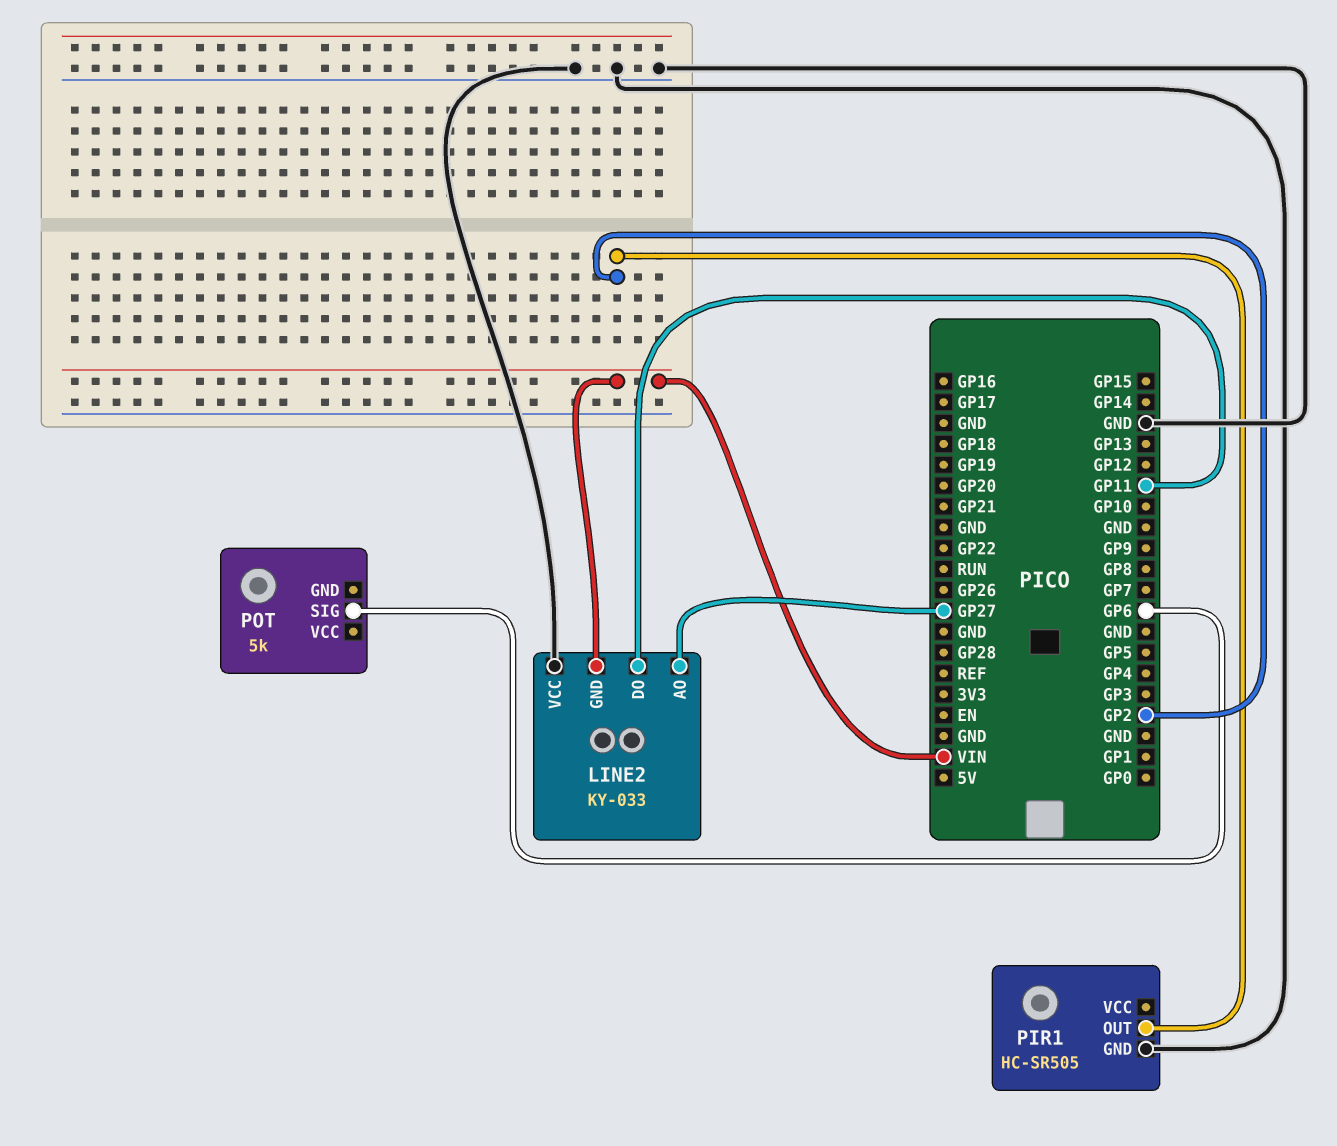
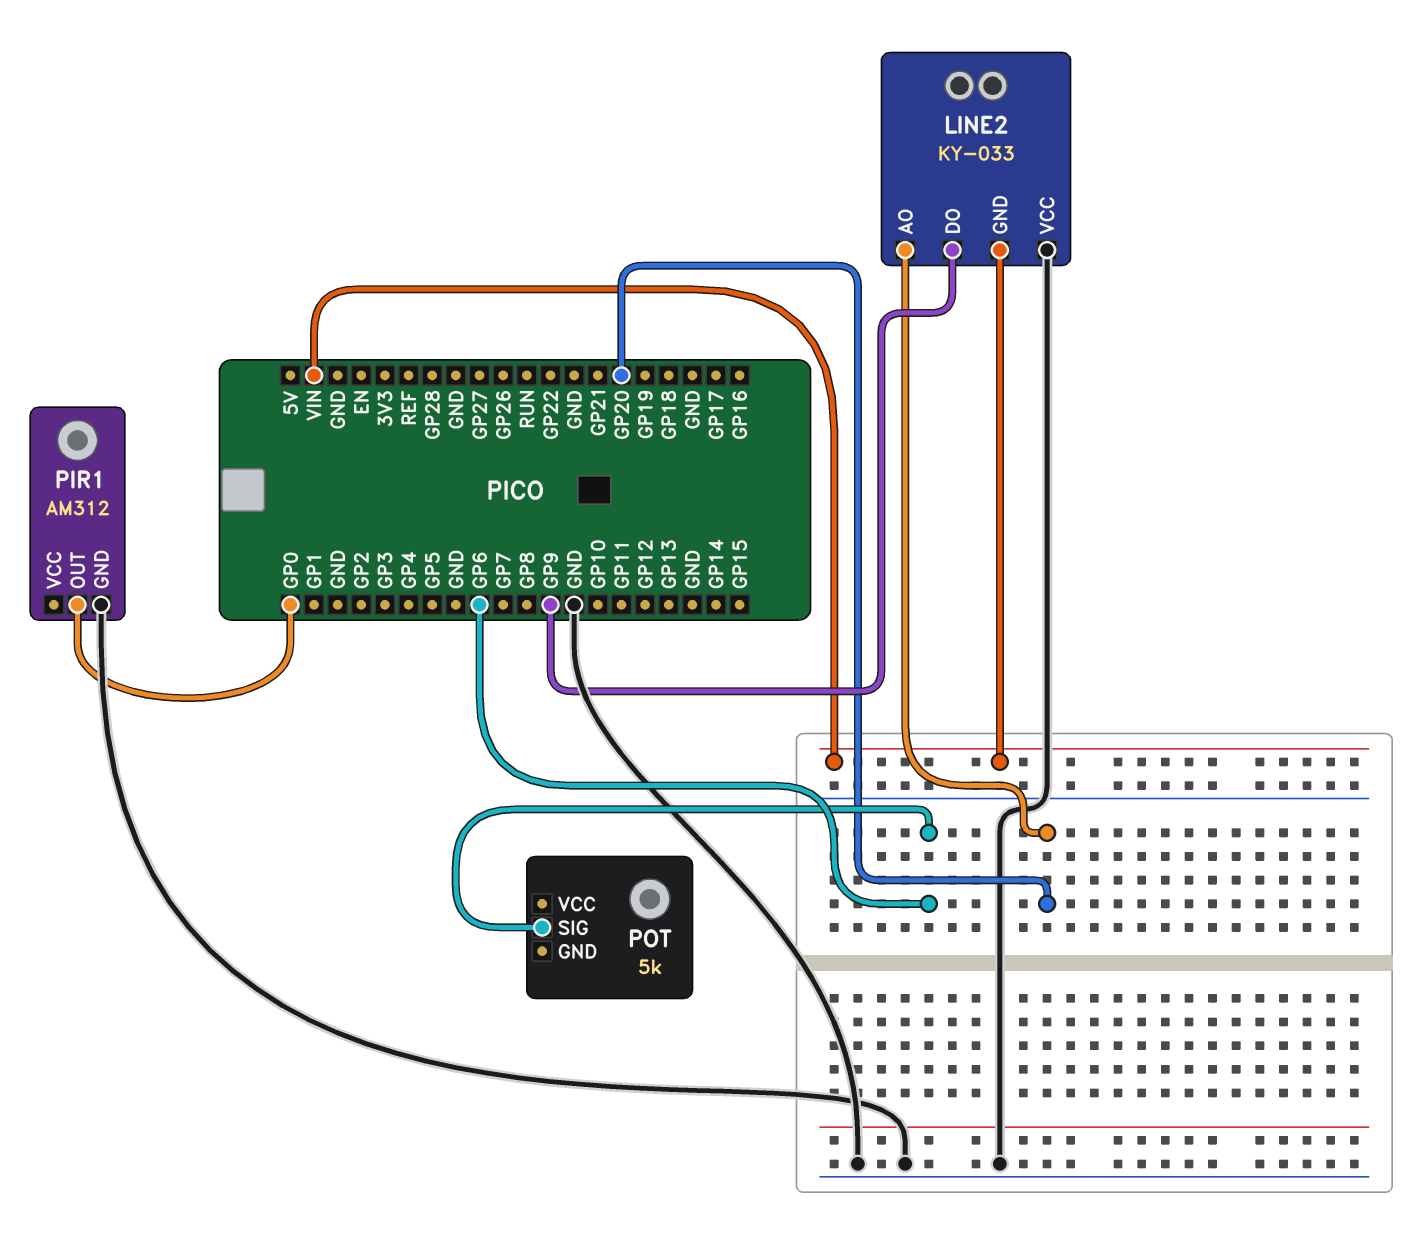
LINE2 pin AO: GP27 -> GP20
LINE2 pin DO: GP11 -> GP9
PIR1: HC-SR505 -> AM312
PIR1 pin OUT: GP2 -> GP0

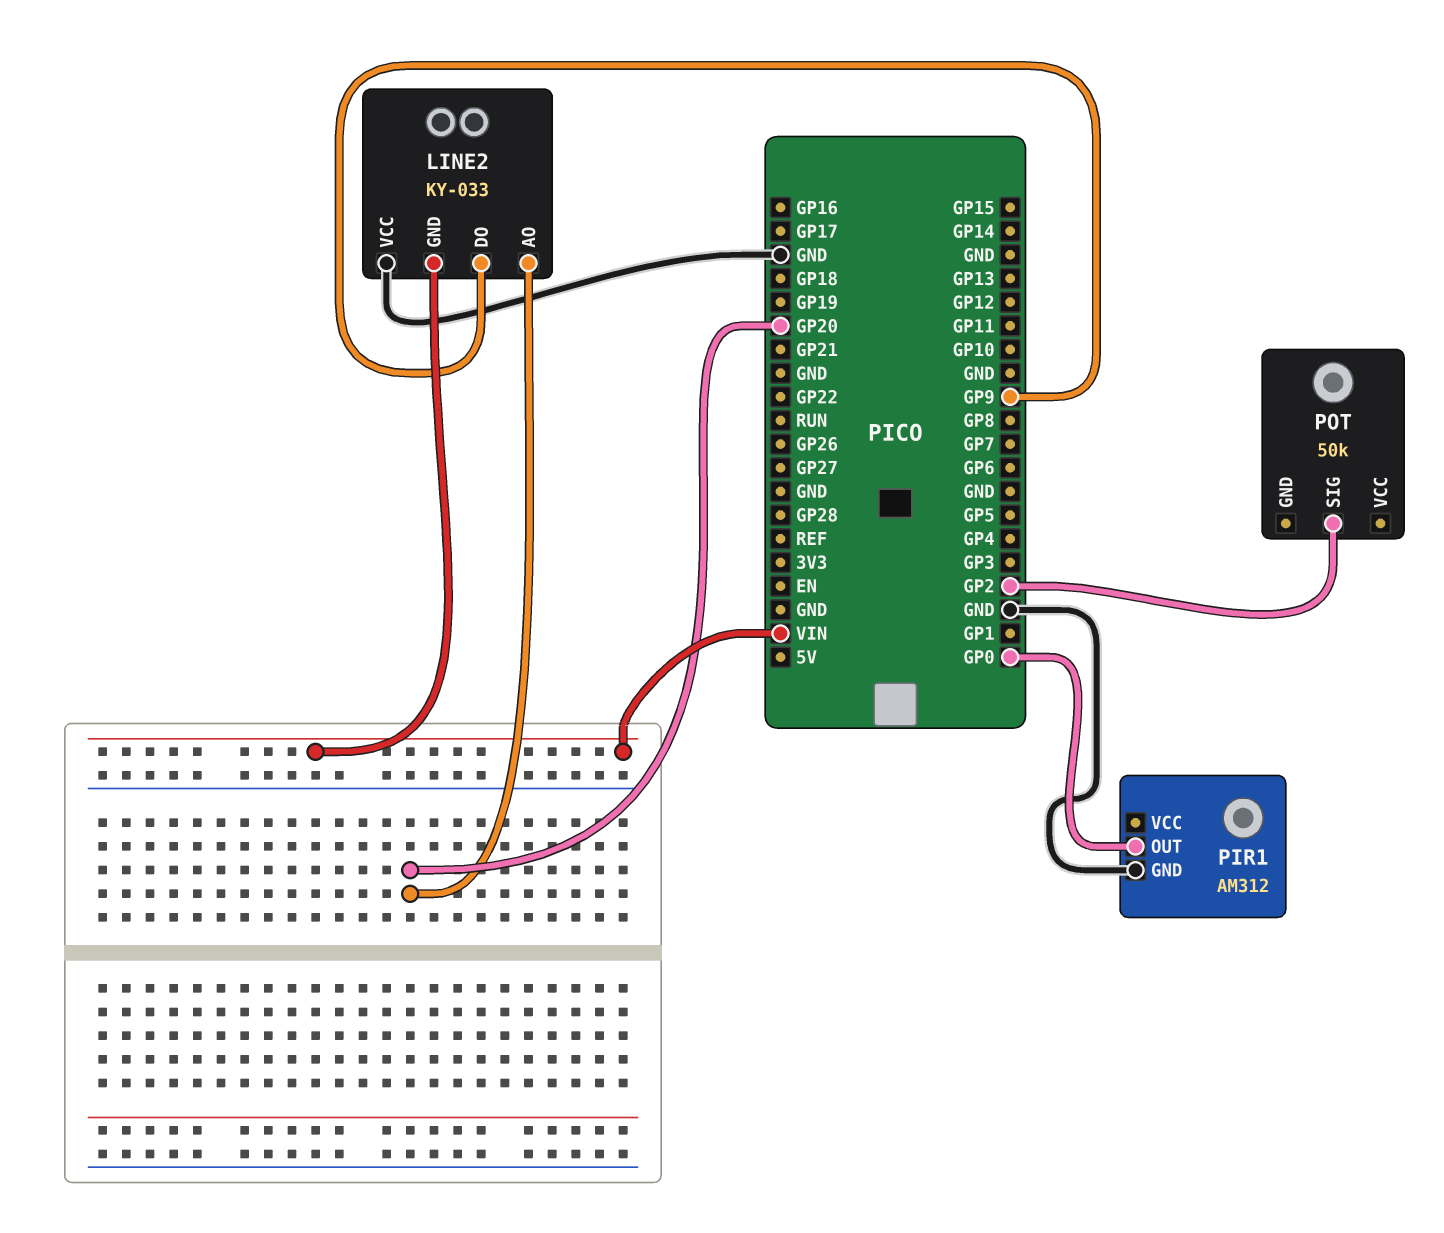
POT: 5k -> 50k
POT pin SIG: GP6 -> GP2

